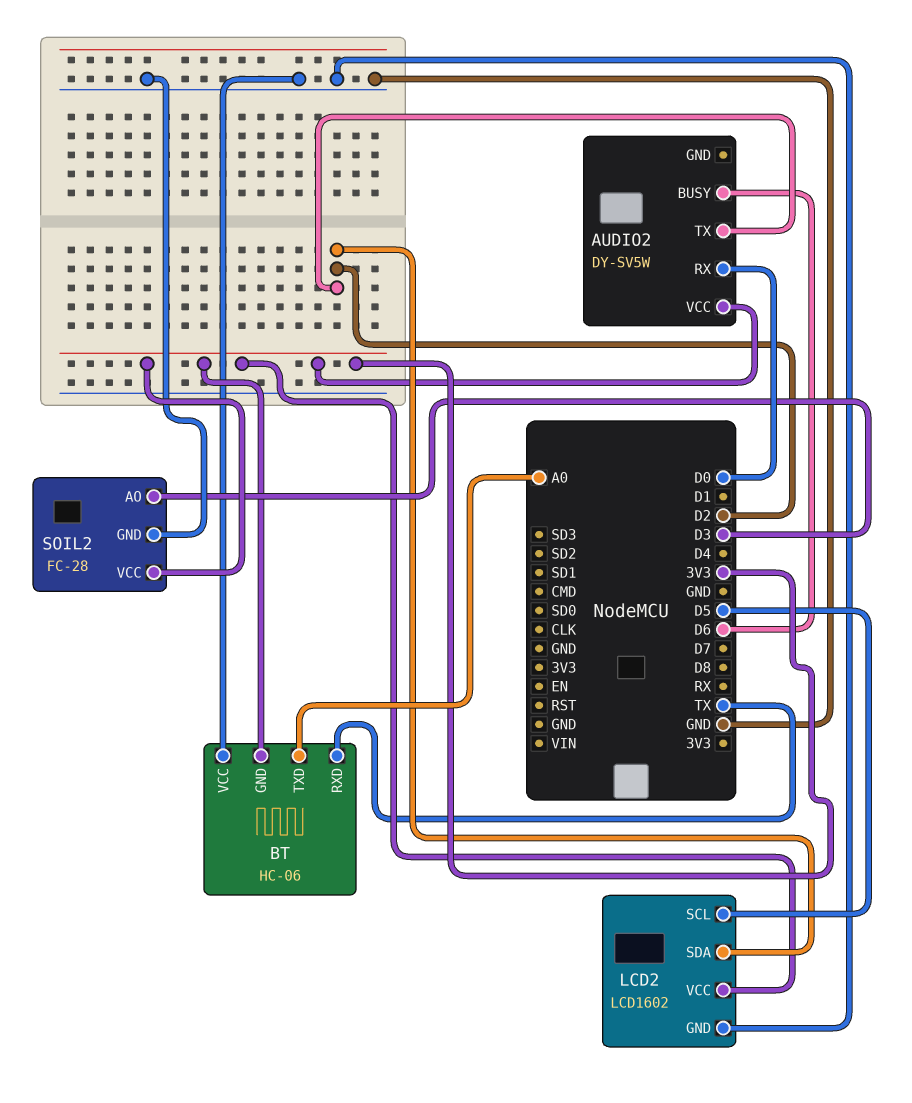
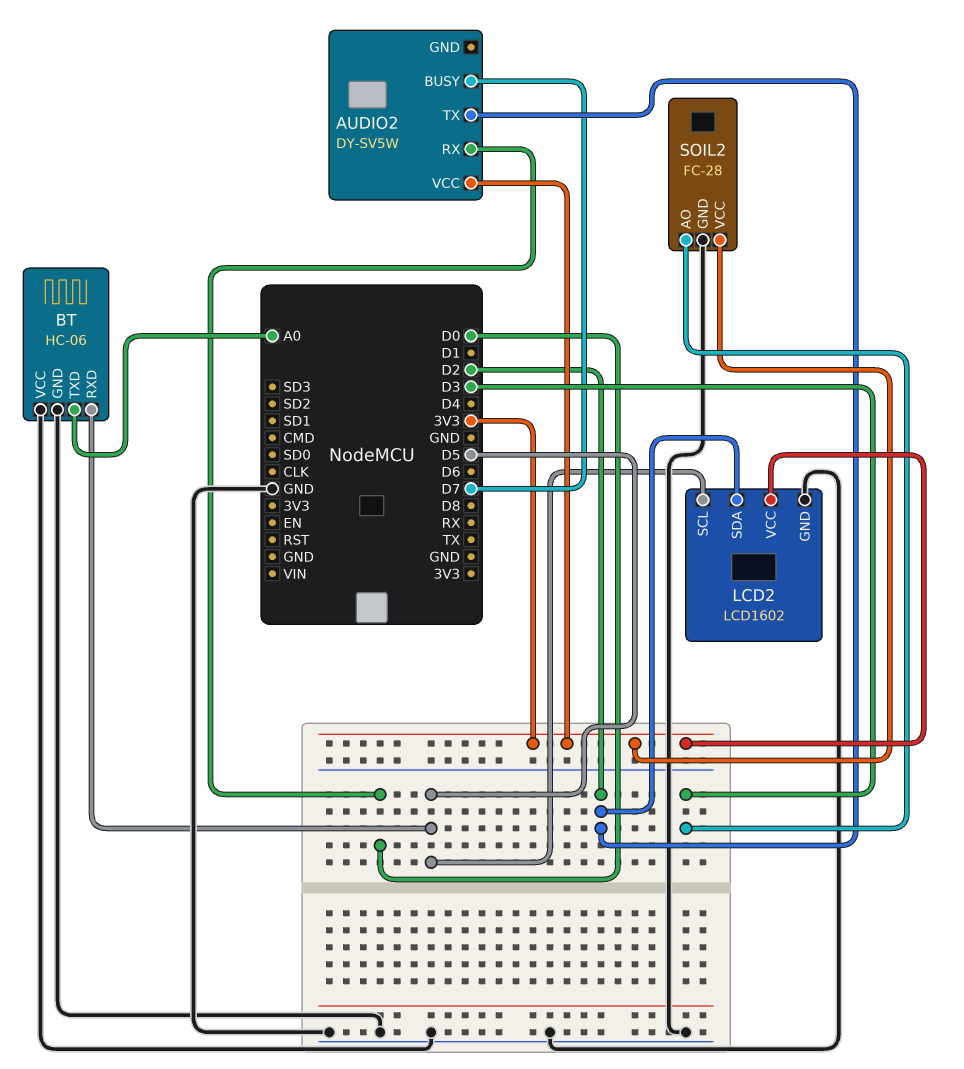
AUDIO2 pin BUSY: D6 -> D7
BT pin GND: 3V3 -> GND
BT pin RXD: TX -> D5

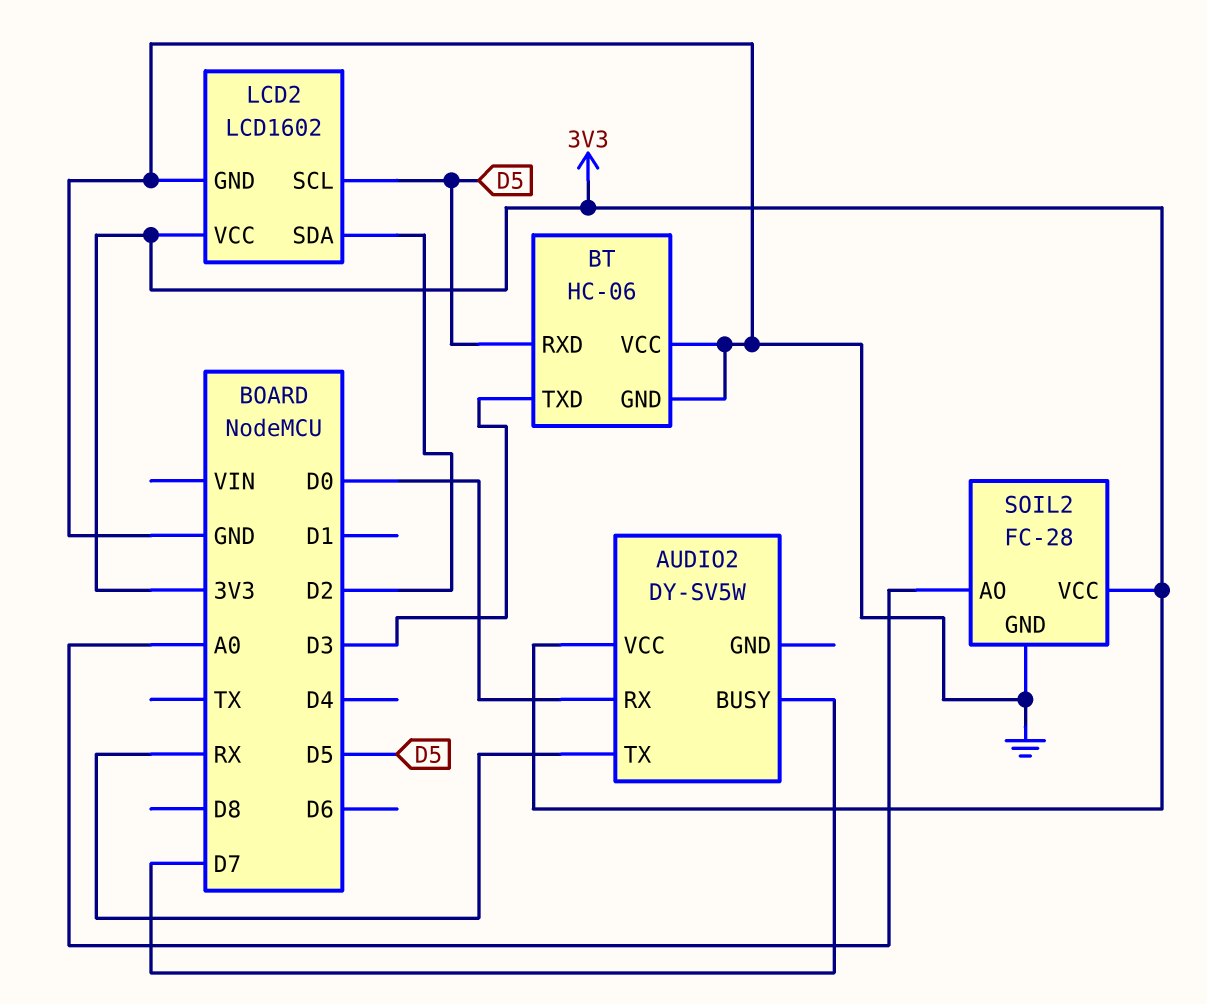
AUDIO2 pin TX: D2 -> RX
BT pin TXD: A0 -> D3
SOIL2 pin AO: D3 -> A0

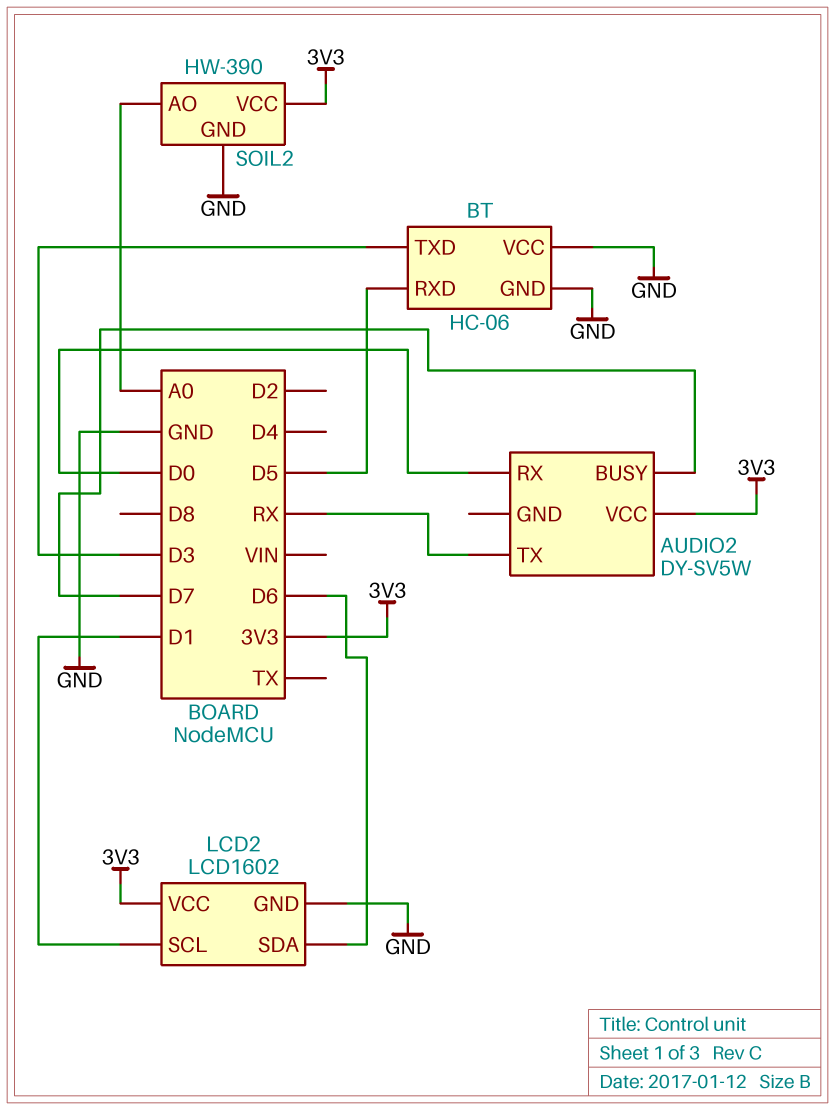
LCD2 pin SCL: D5 -> D1
LCD2 pin SDA: D2 -> D6
SOIL2: FC-28 -> HW-390

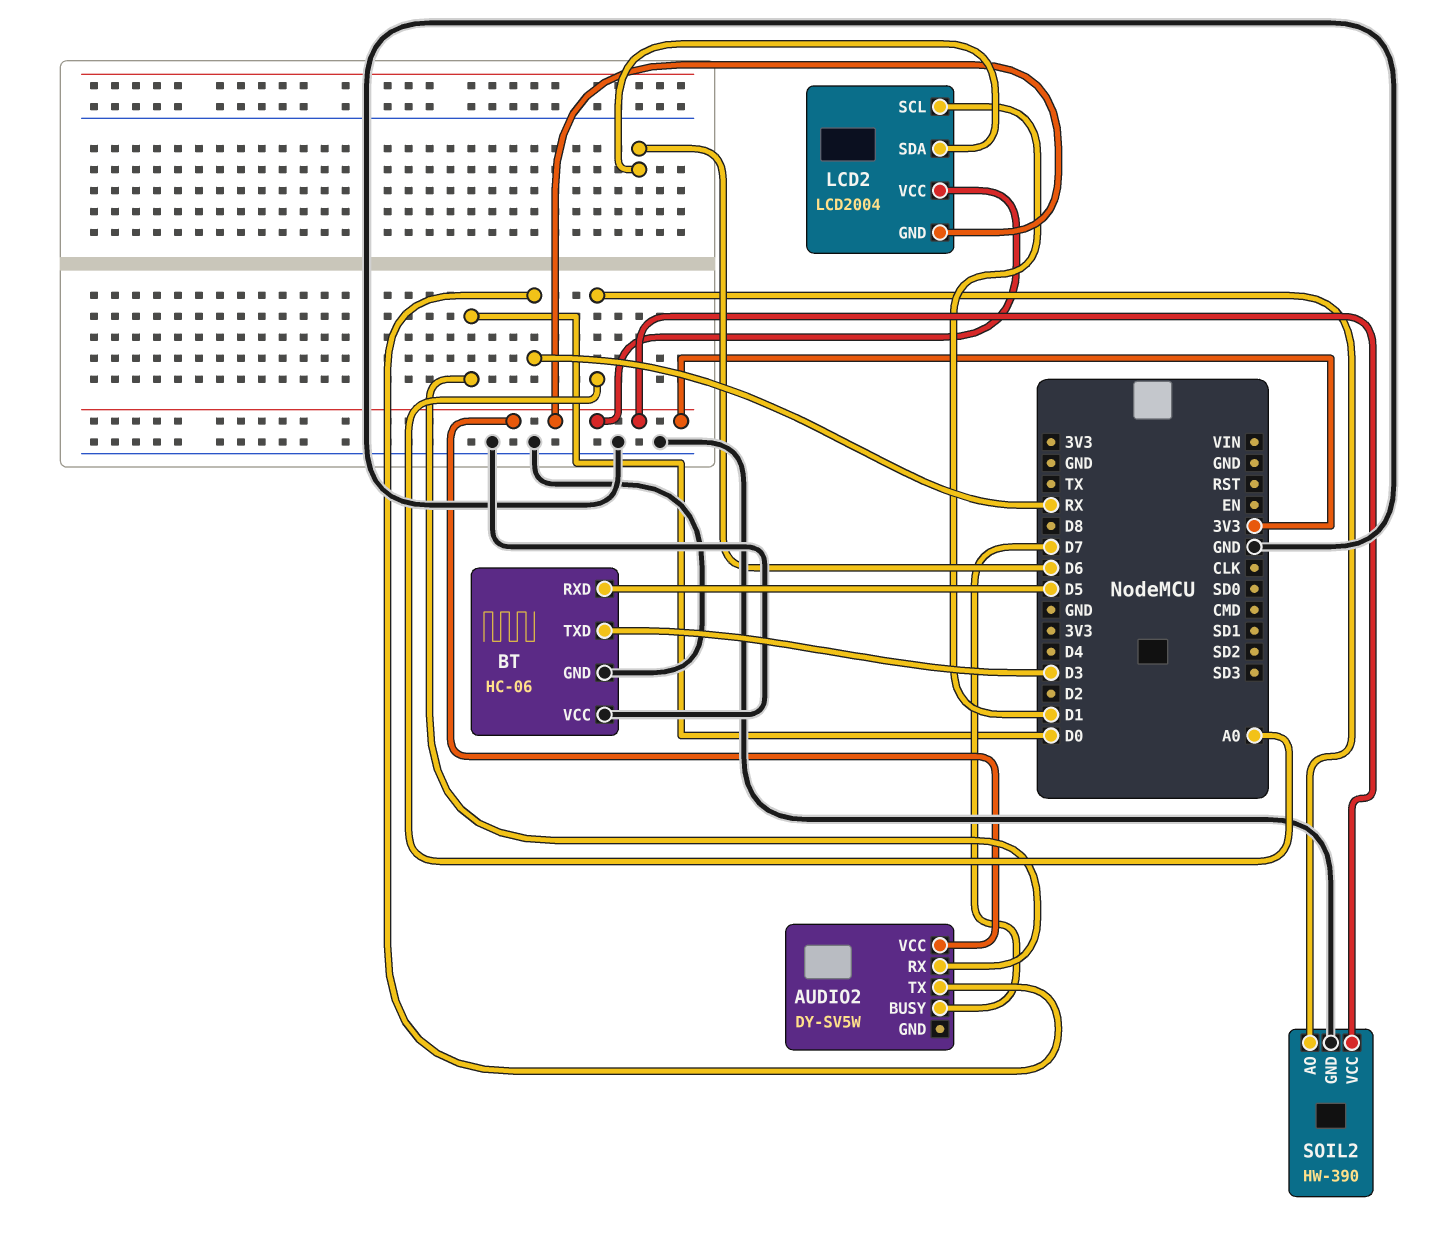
LCD2: LCD1602 -> LCD2004
LCD2 pin GND: GND -> 3V3

